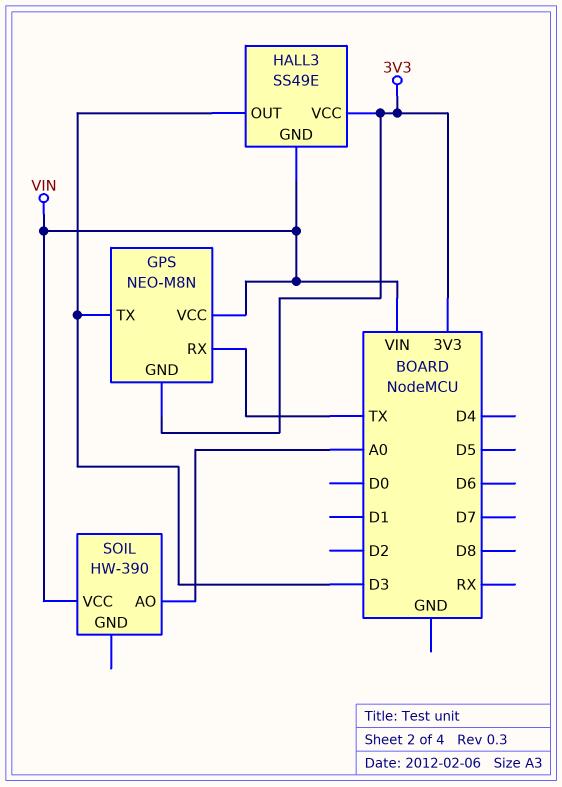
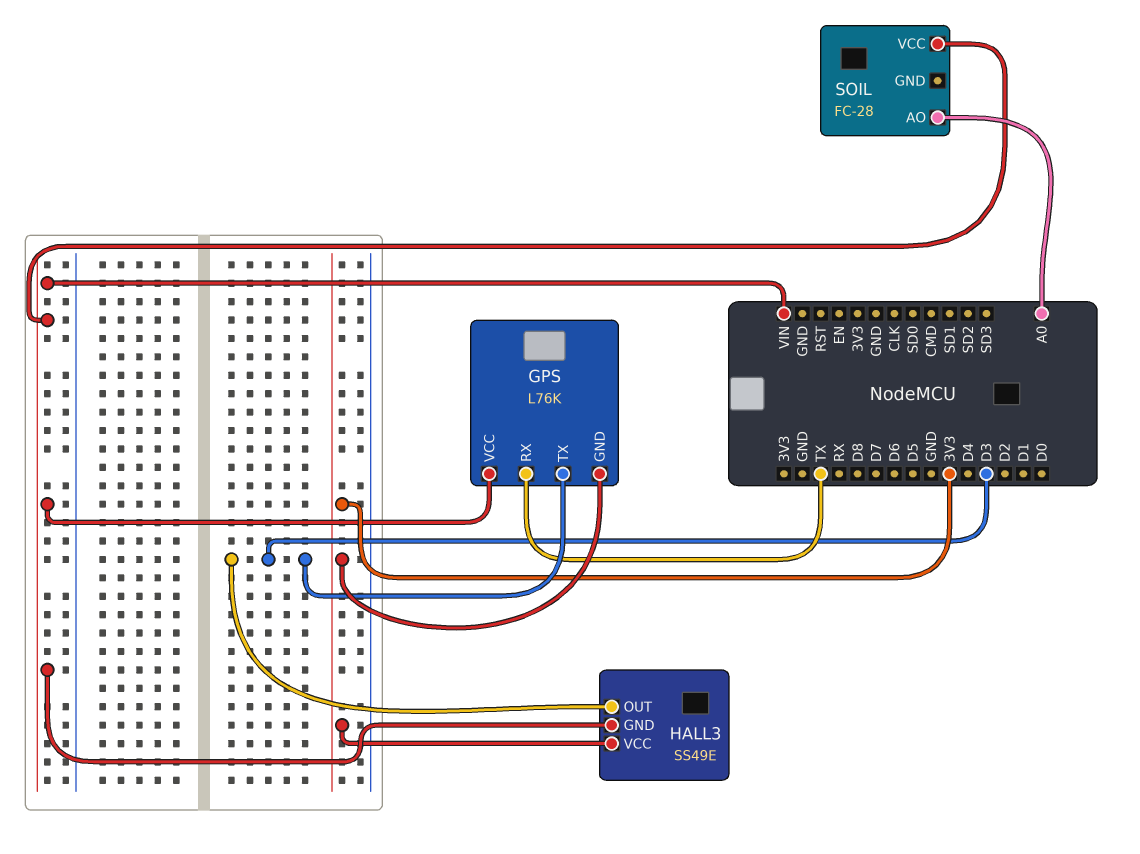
GPS: NEO-M8N -> L76K
SOIL: HW-390 -> FC-28

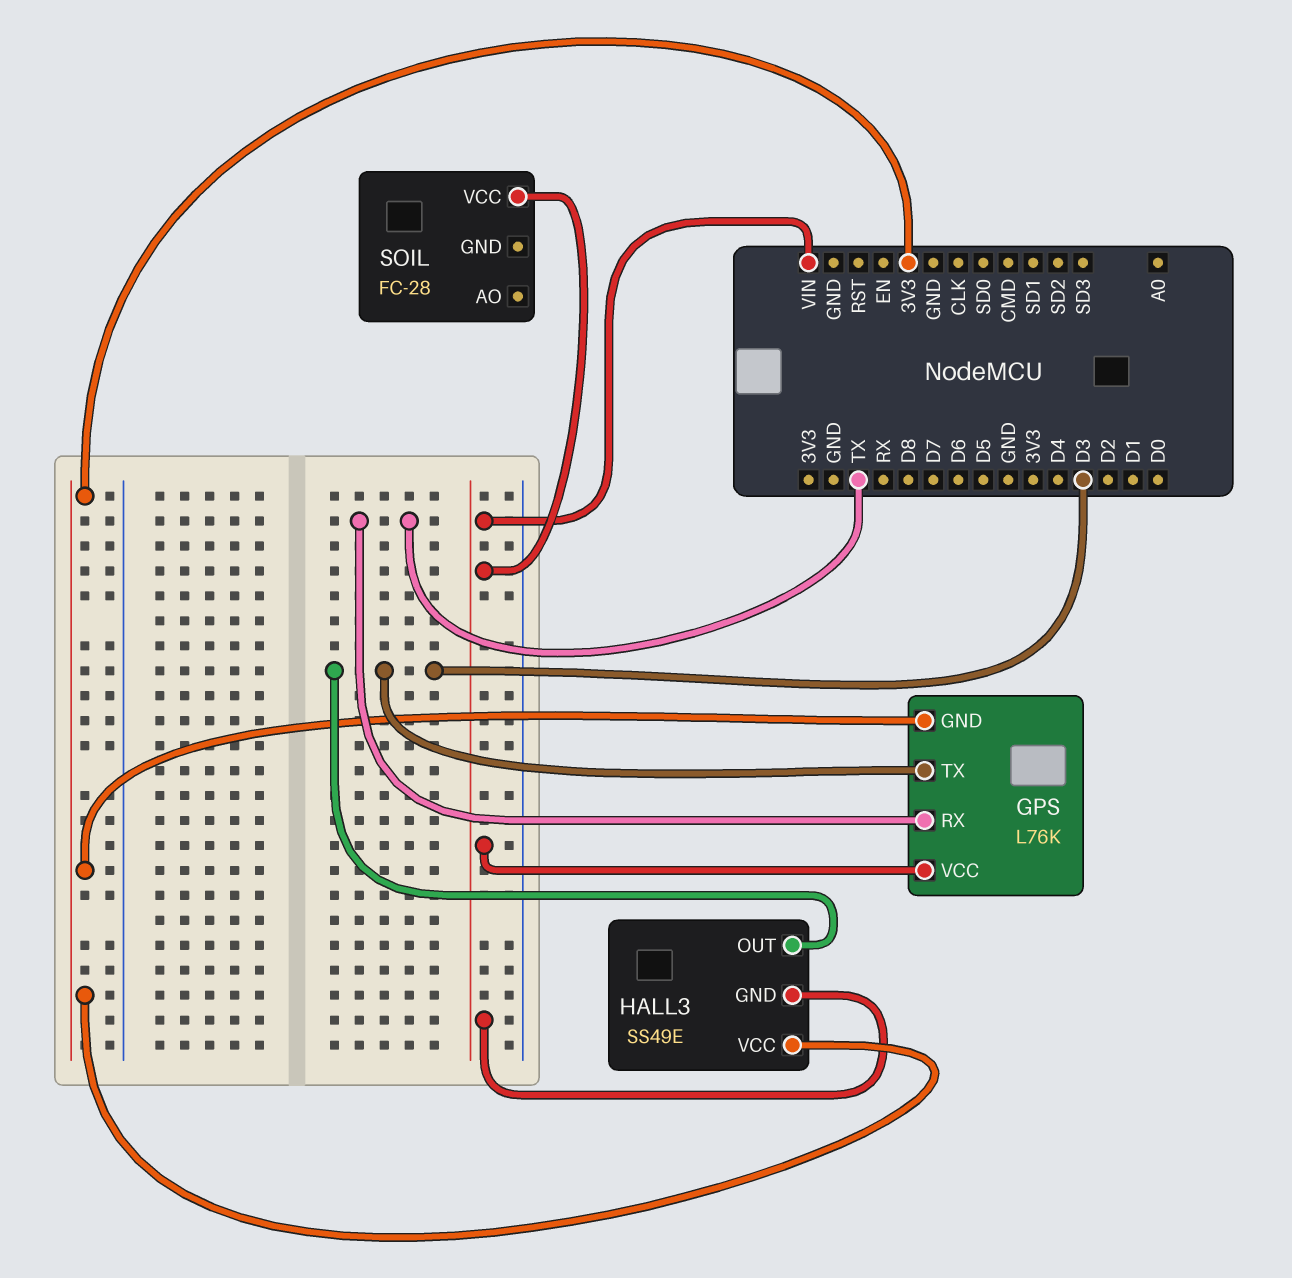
SOIL pin AO: A0 -> none

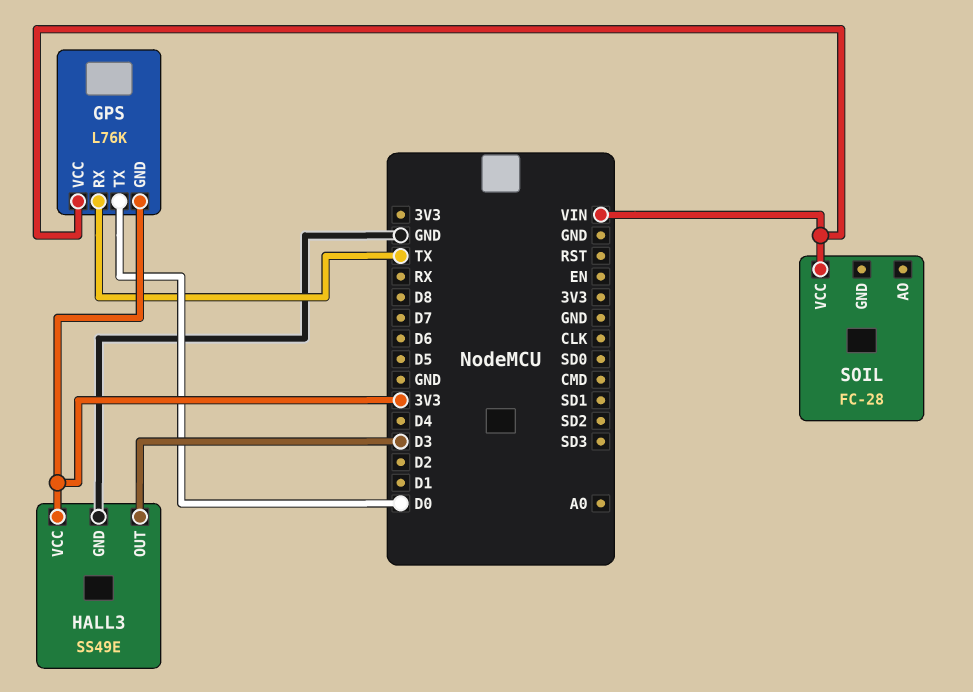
GPS pin TX: D3 -> D0
HALL3 pin GND: VIN -> GND

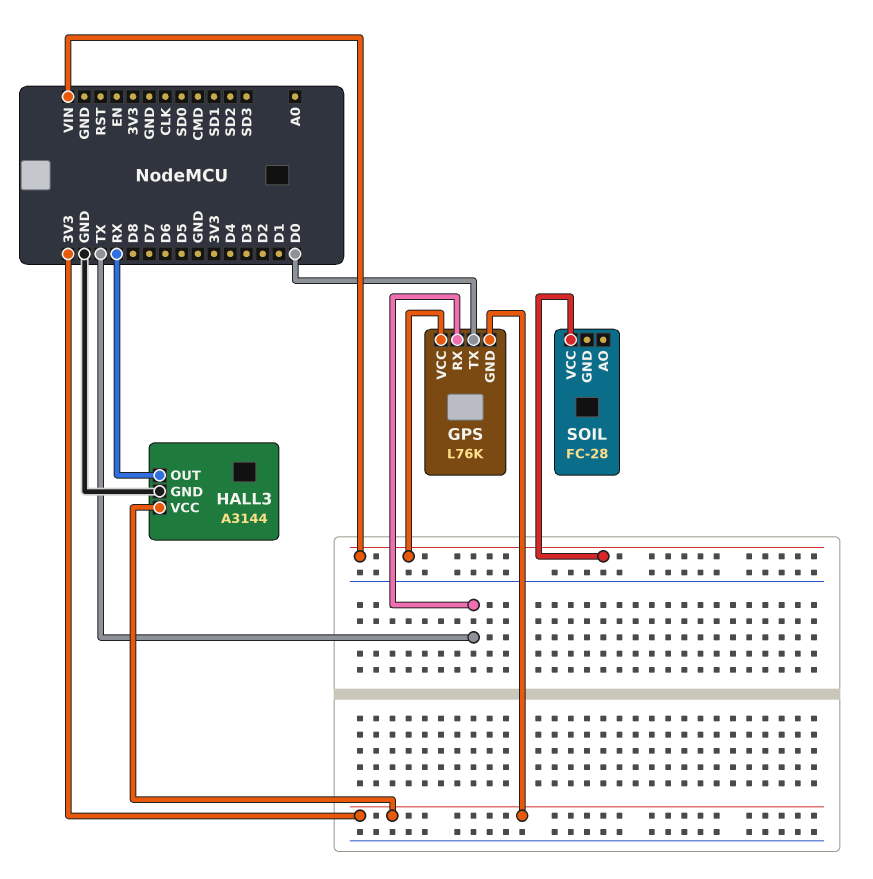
HALL3: SS49E -> A3144
HALL3 pin OUT: D3 -> RX

